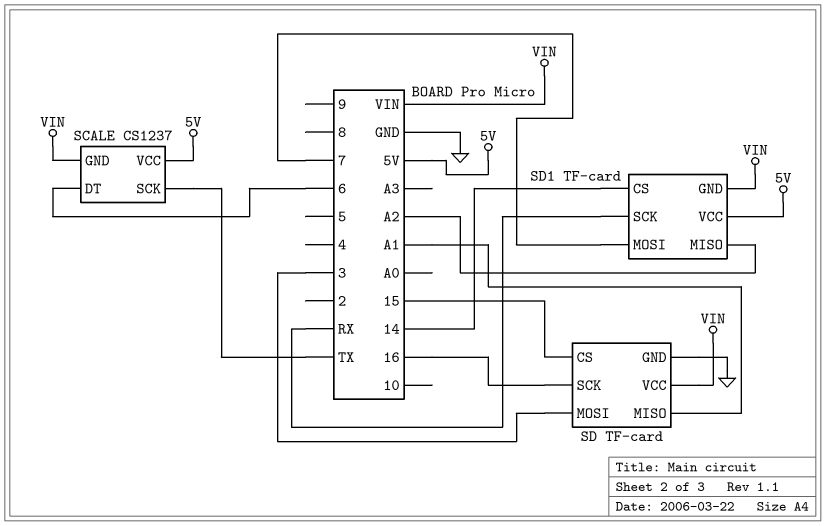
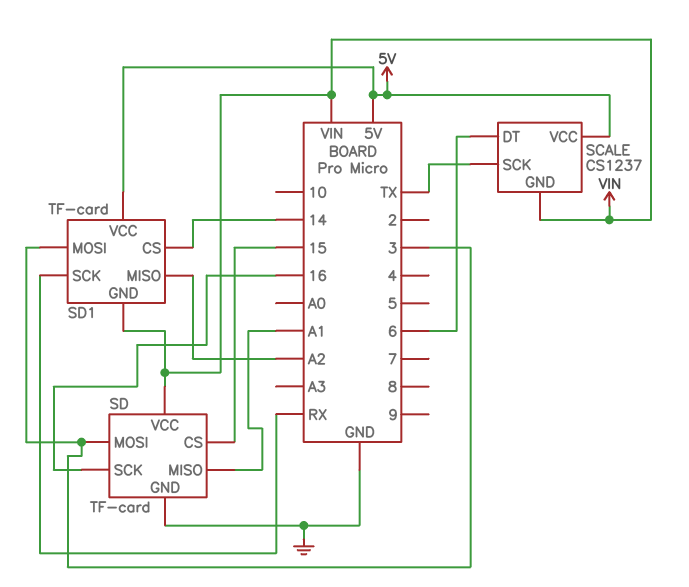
SD1 pin MOSI: 7 -> 3

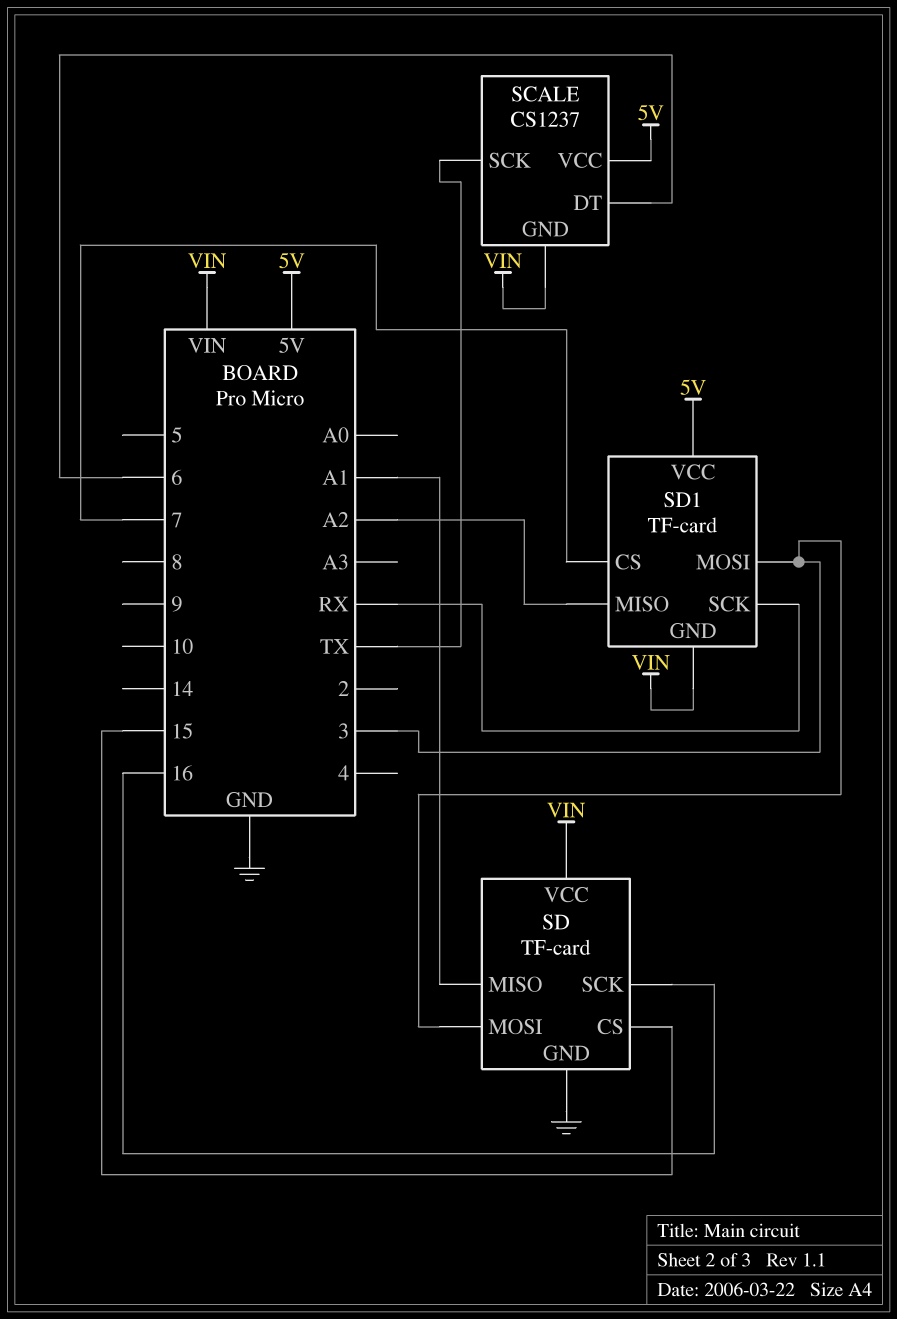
SD1 pin CS: 14 -> 7

